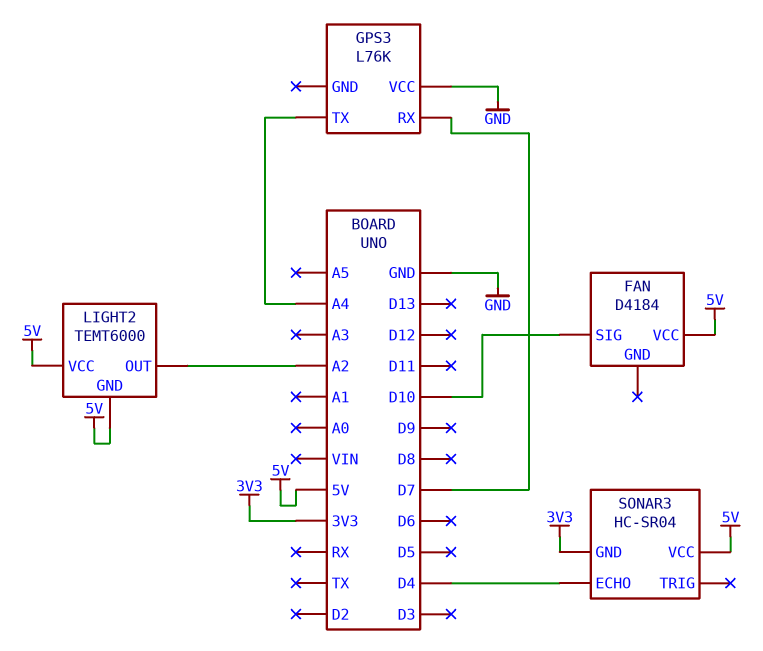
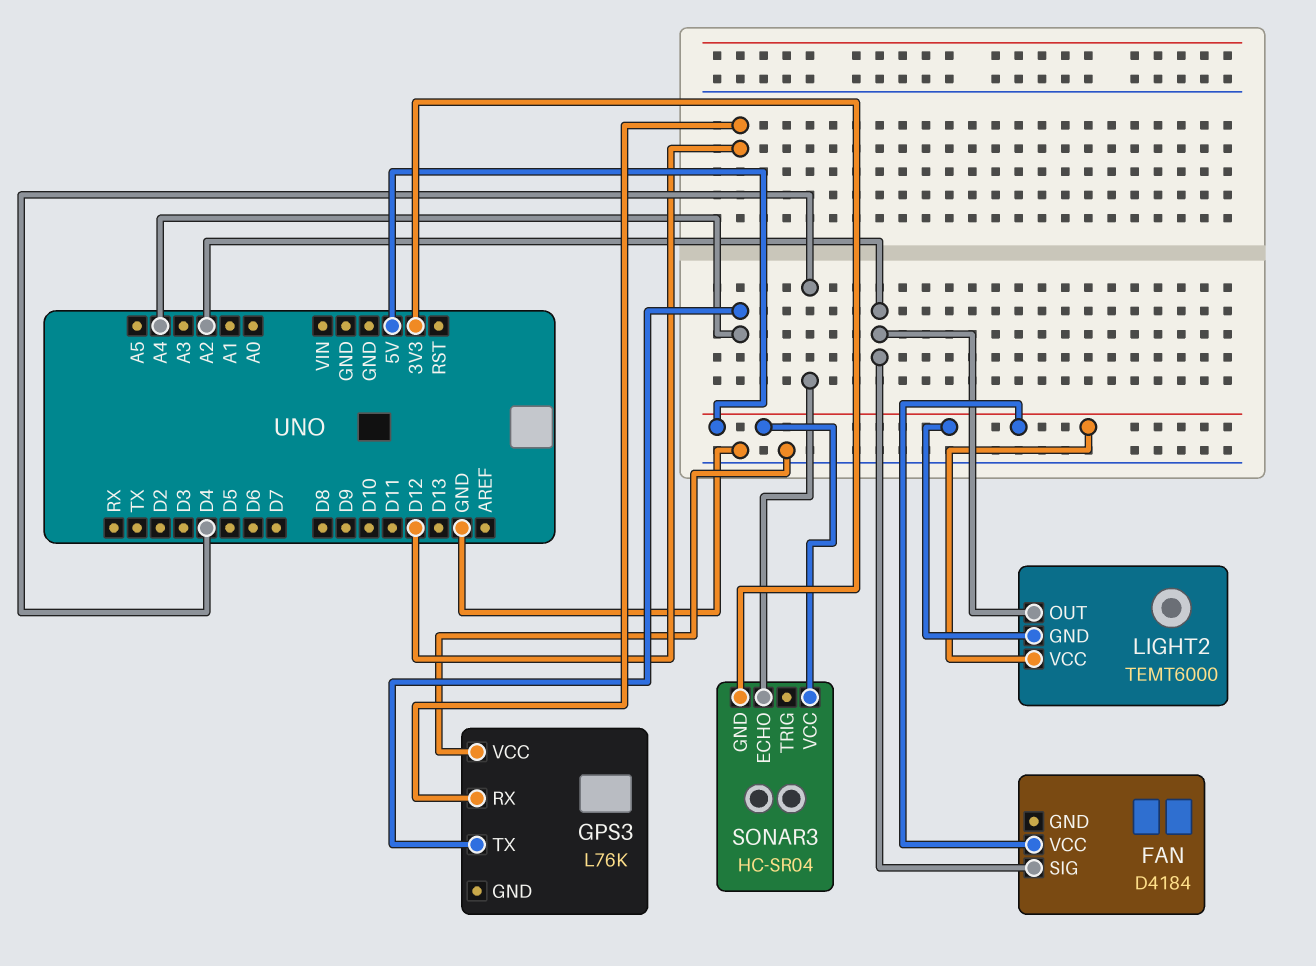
FAN pin SIG: D10 -> A2
GPS3 pin RX: D7 -> D12

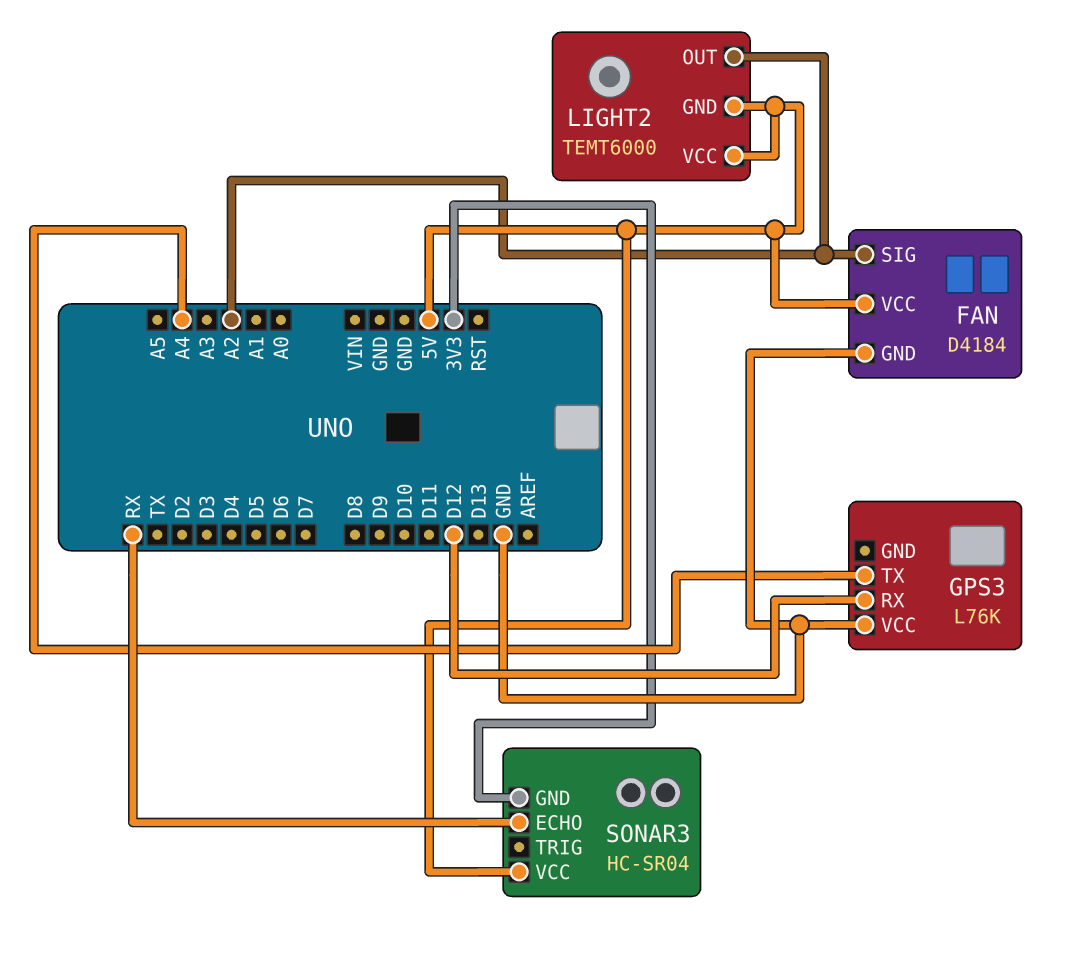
FAN pin GND: none -> GND
SONAR3 pin ECHO: D4 -> RX

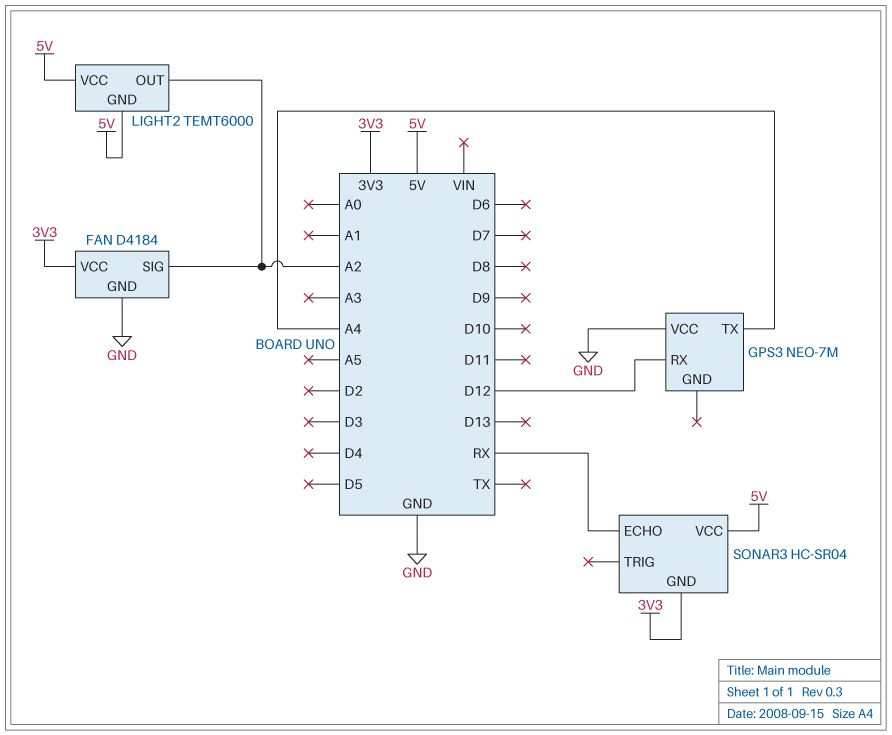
FAN pin VCC: 5V -> 3V3
GPS3: L76K -> NEO-7M

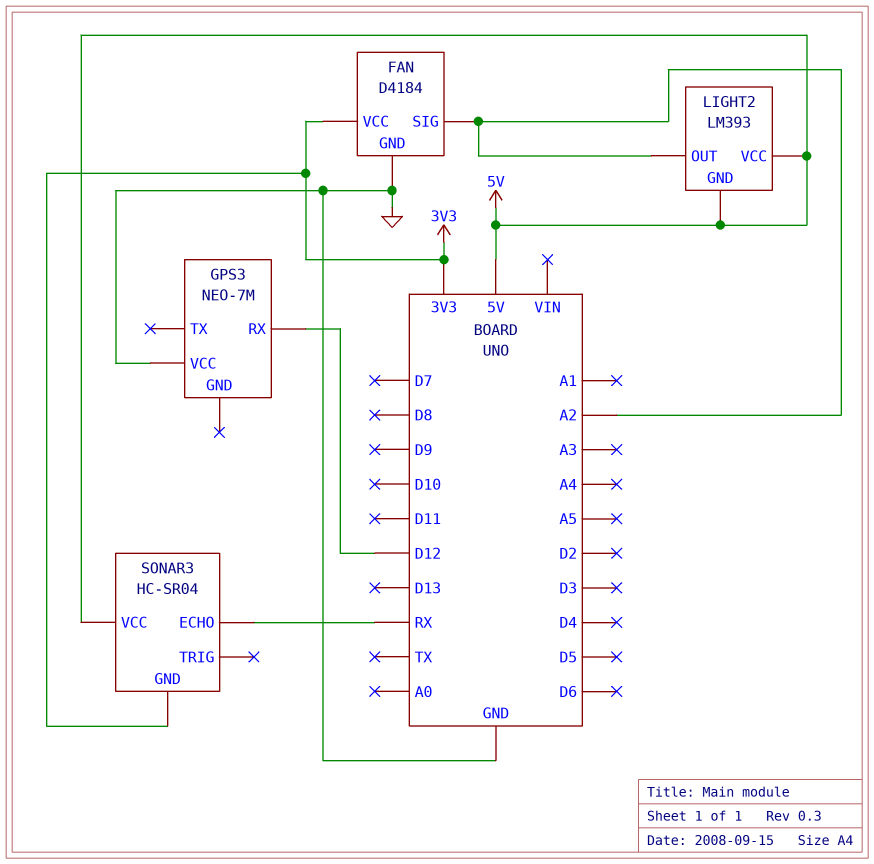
GPS3 pin TX: A4 -> none
LIGHT2: TEMT6000 -> LM393

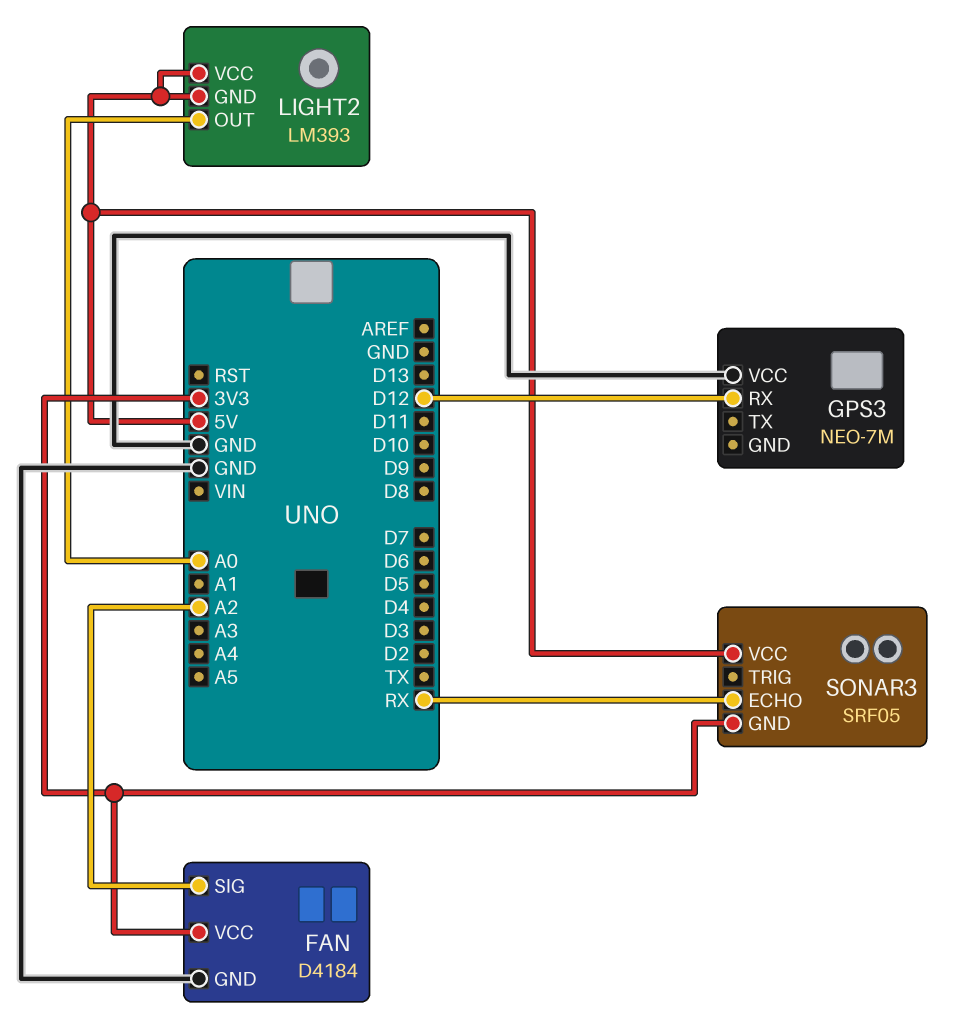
LIGHT2 pin OUT: A2 -> A0
SONAR3: HC-SR04 -> SRF05

